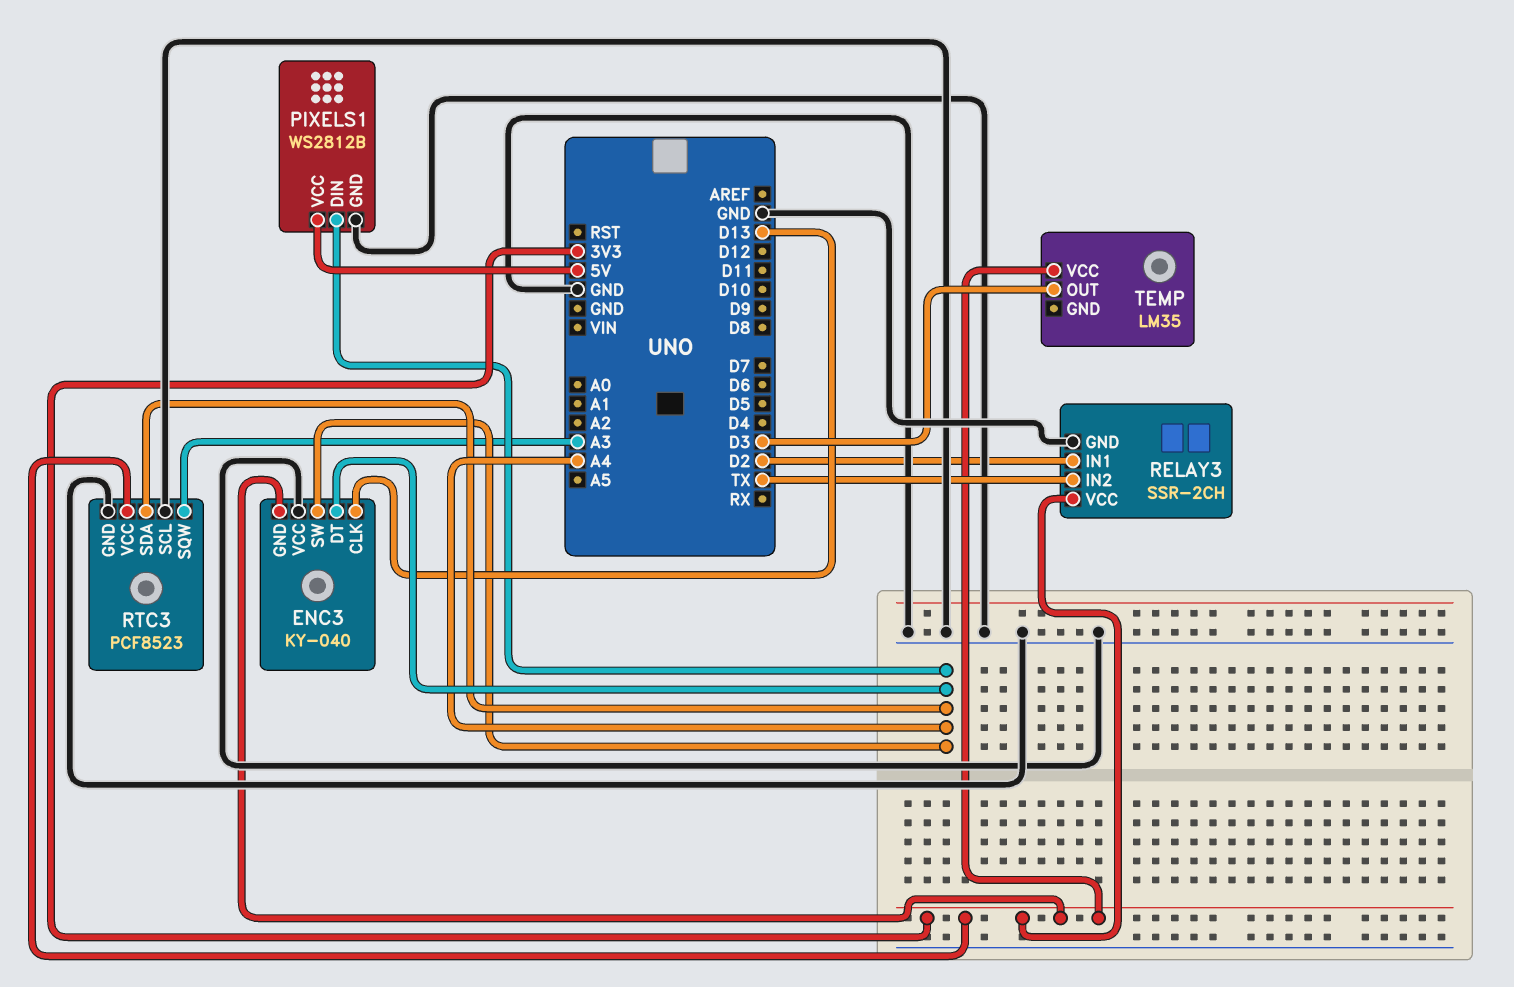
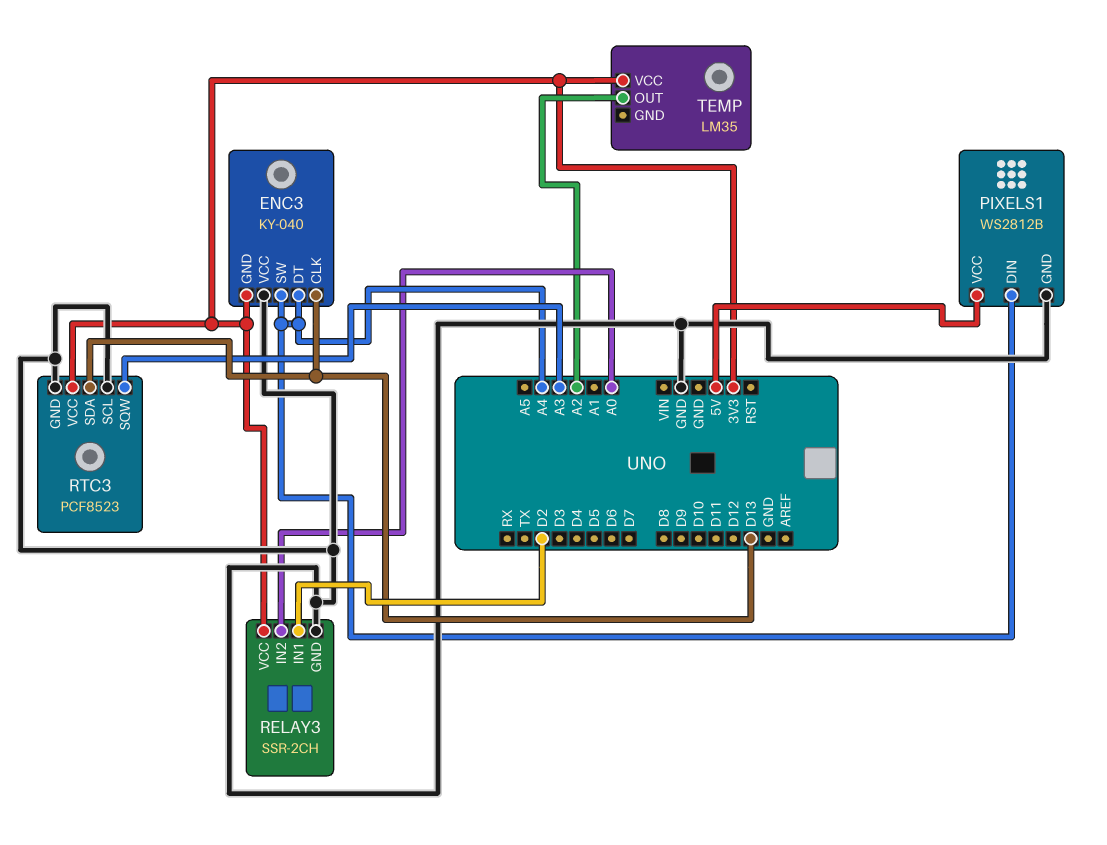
RELAY3 pin IN2: TX -> A0
RTC3 pin SDA: A4 -> D13
TEMP pin OUT: D3 -> A2

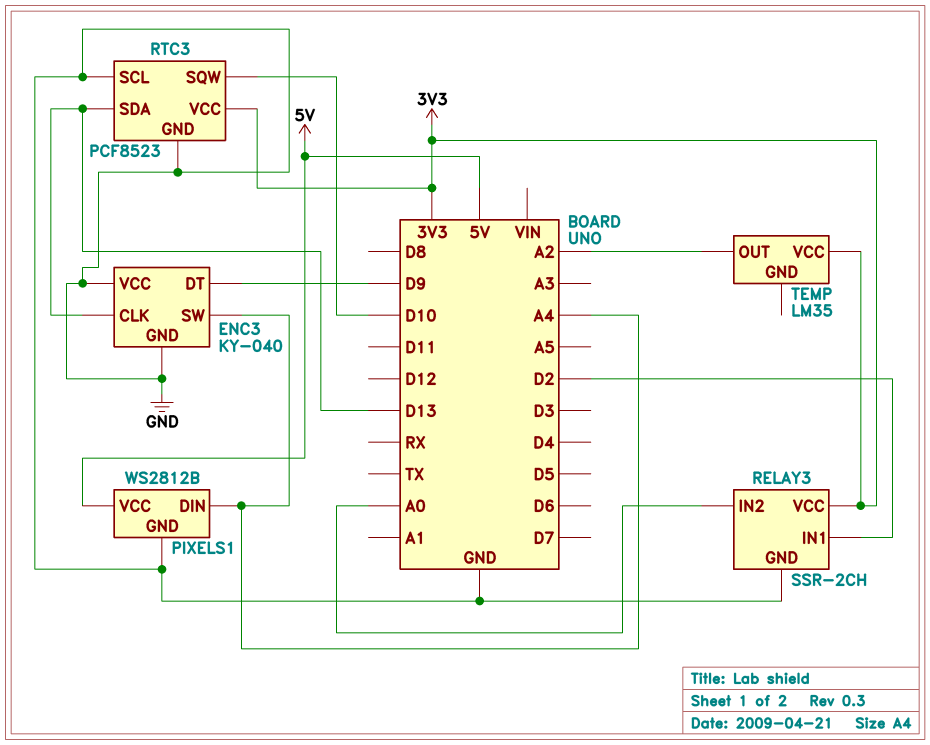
ENC3 pin DT: A4 -> D9
ENC3 pin GND: 3V3 -> GND
RTC3 pin SQW: A3 -> D10

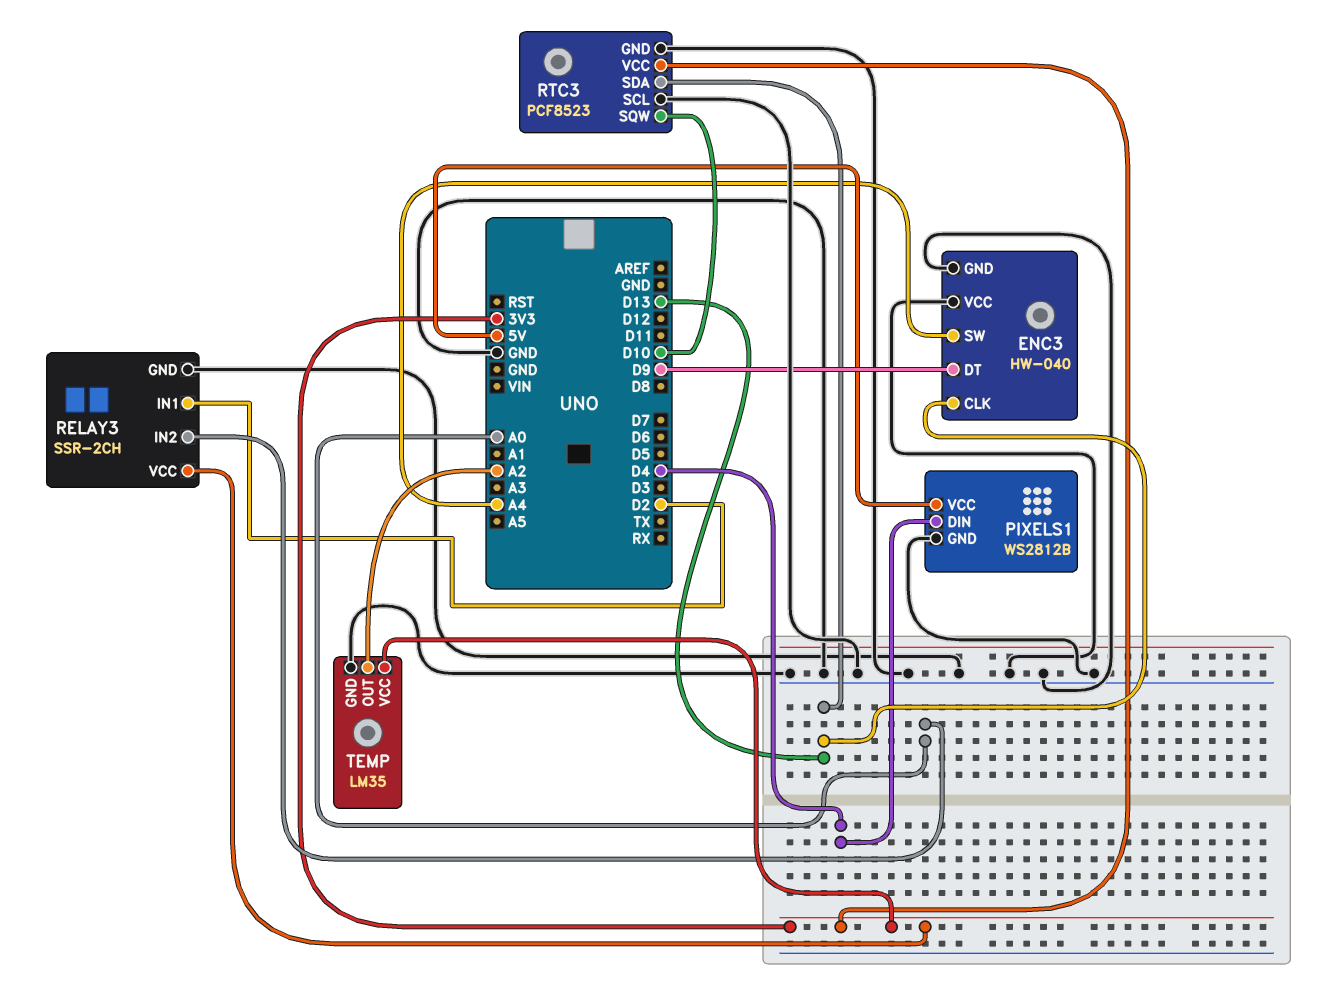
ENC3: KY-040 -> HW-040
PIXELS1 pin DIN: A4 -> D4
TEMP pin GND: none -> GND

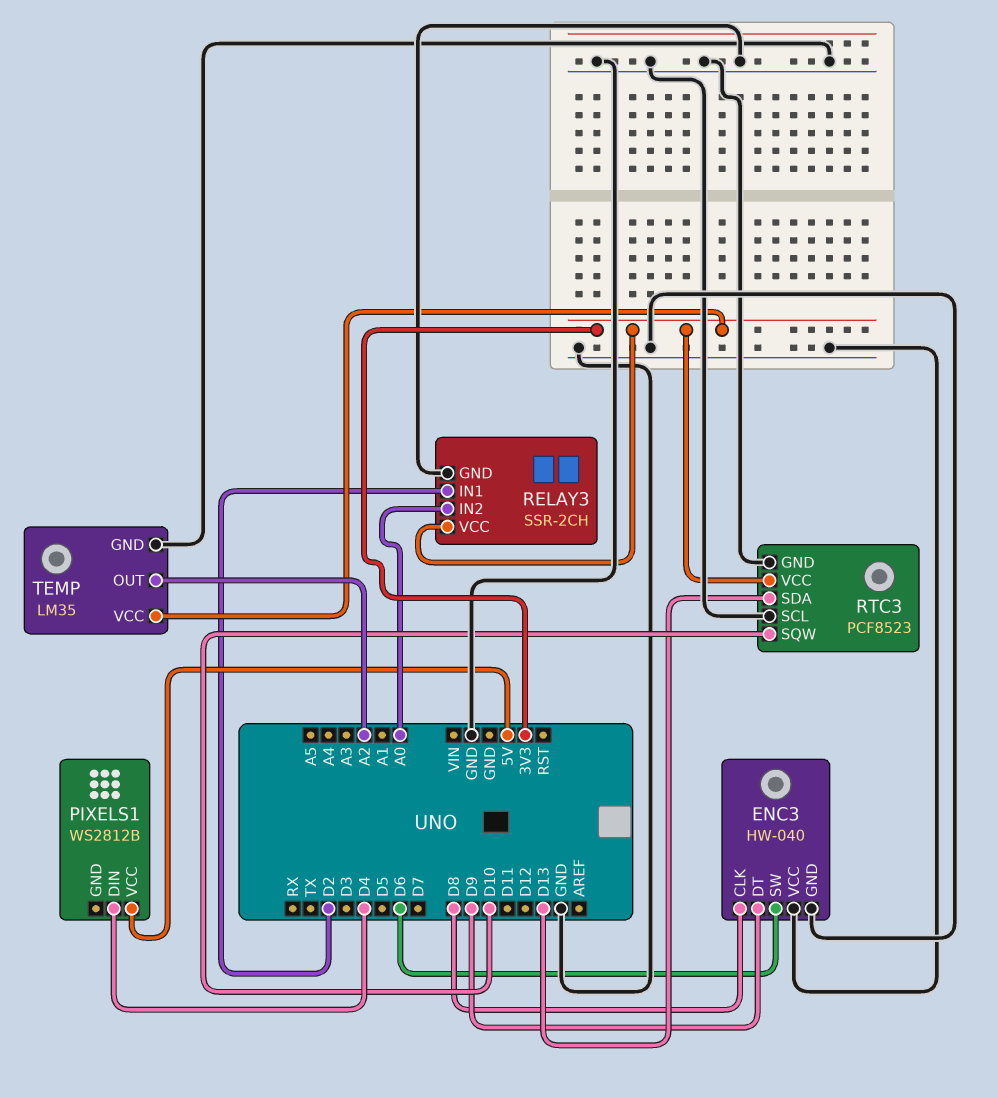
ENC3 pin CLK: D13 -> D8
ENC3 pin SW: A4 -> D6
PIXELS1 pin GND: GND -> none

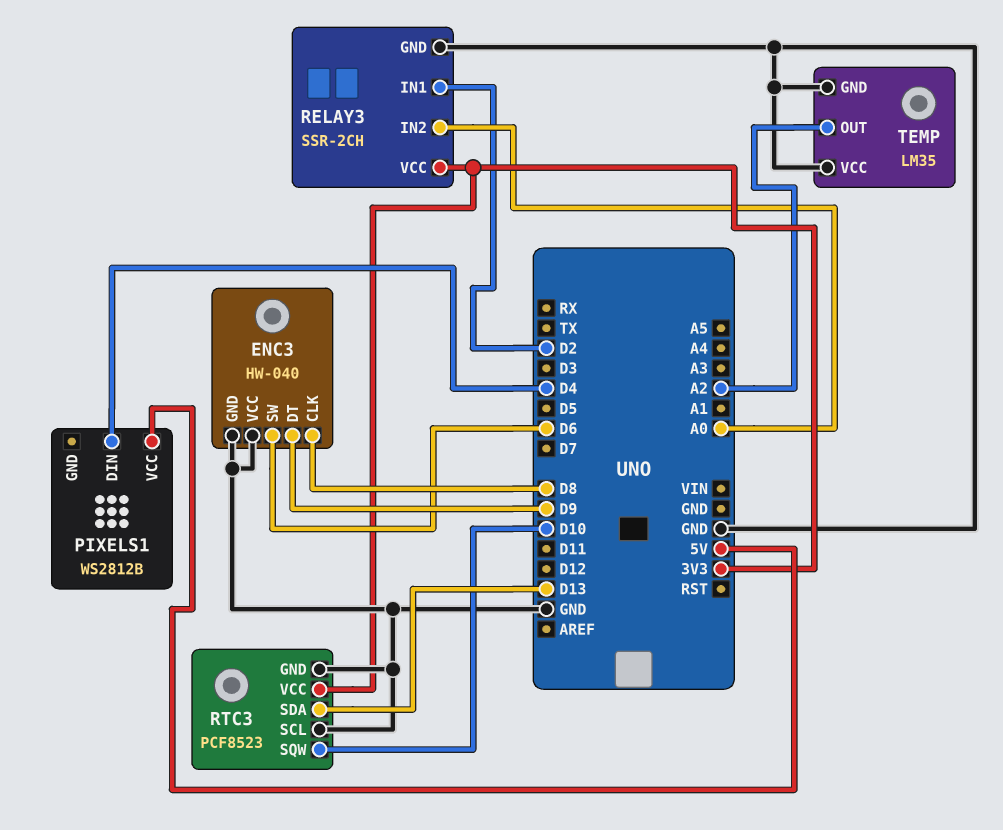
TEMP pin VCC: 3V3 -> GND

